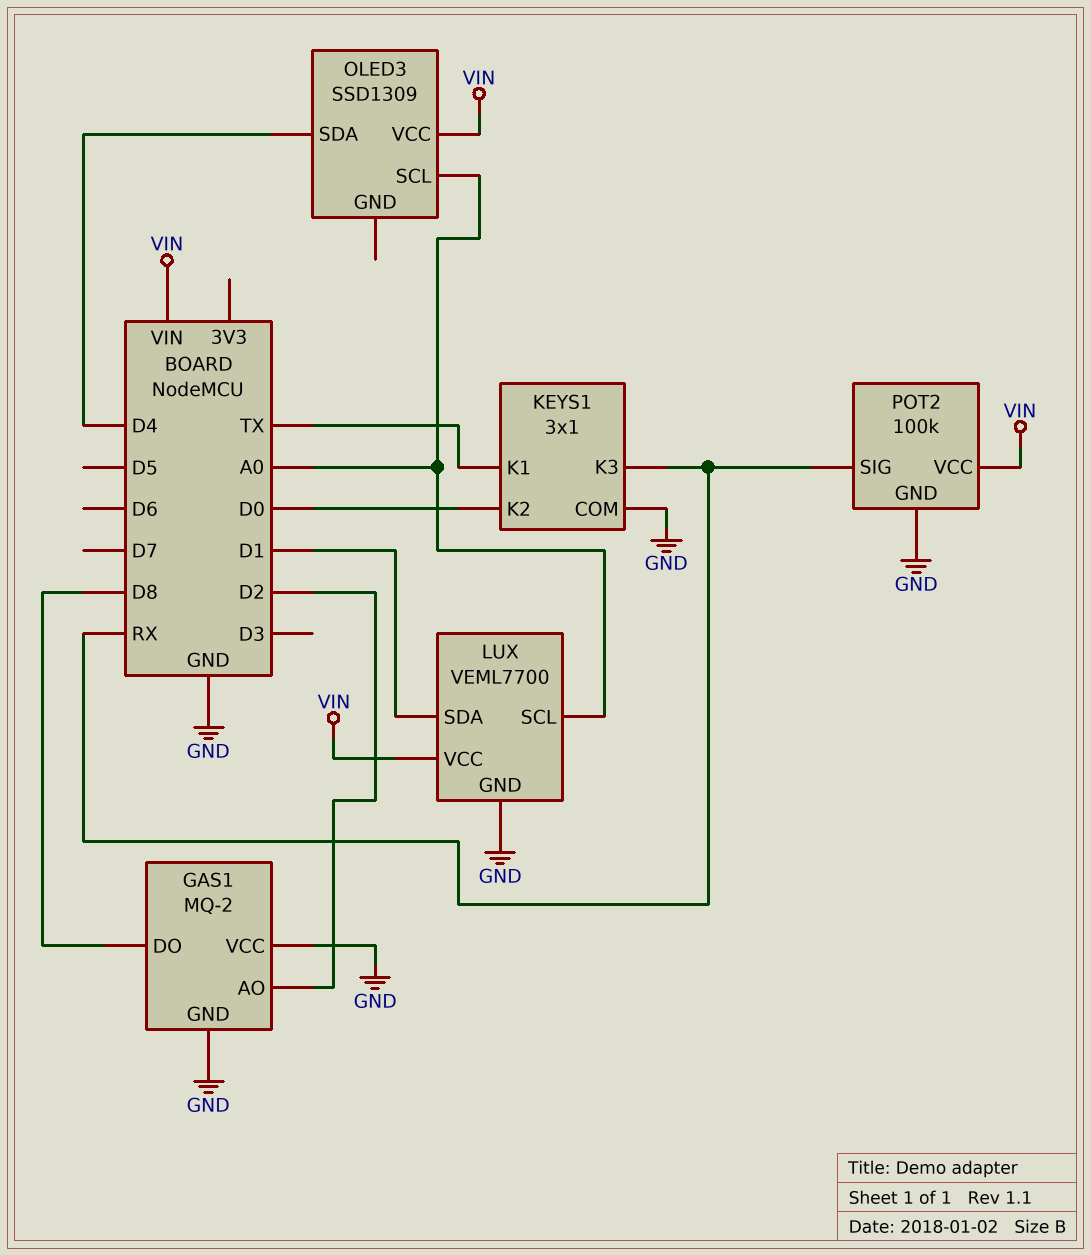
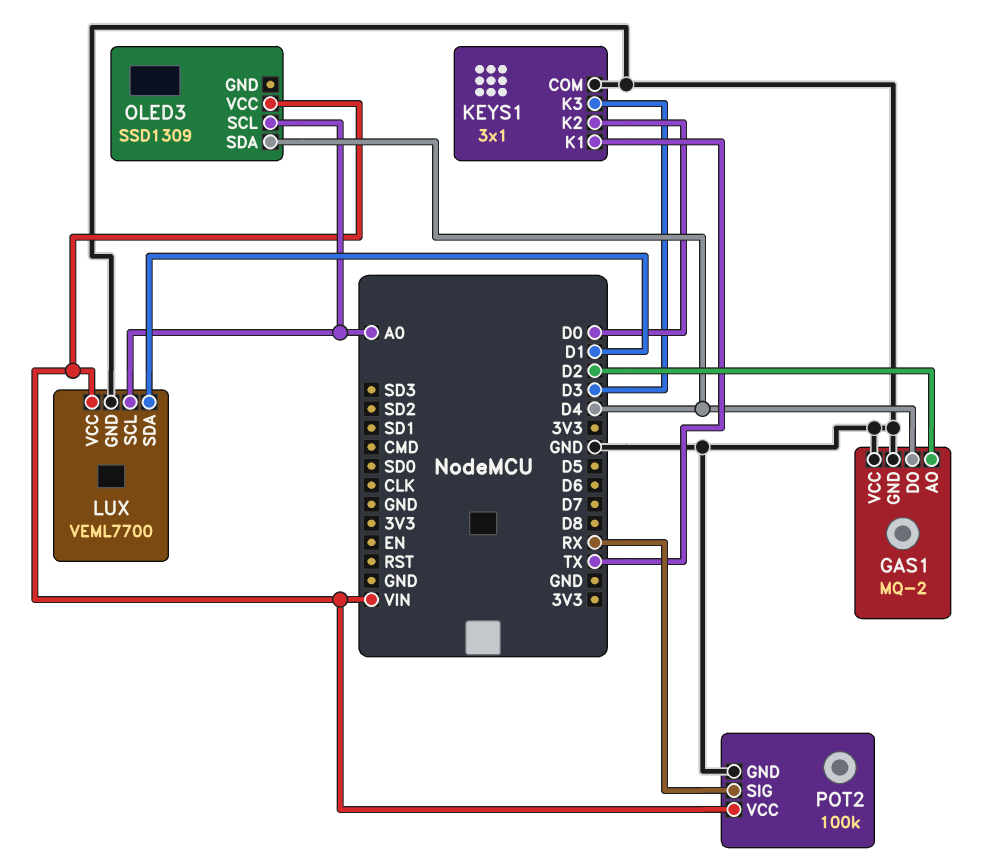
GAS1 pin DO: D8 -> D4
KEYS1 pin K3: RX -> D3

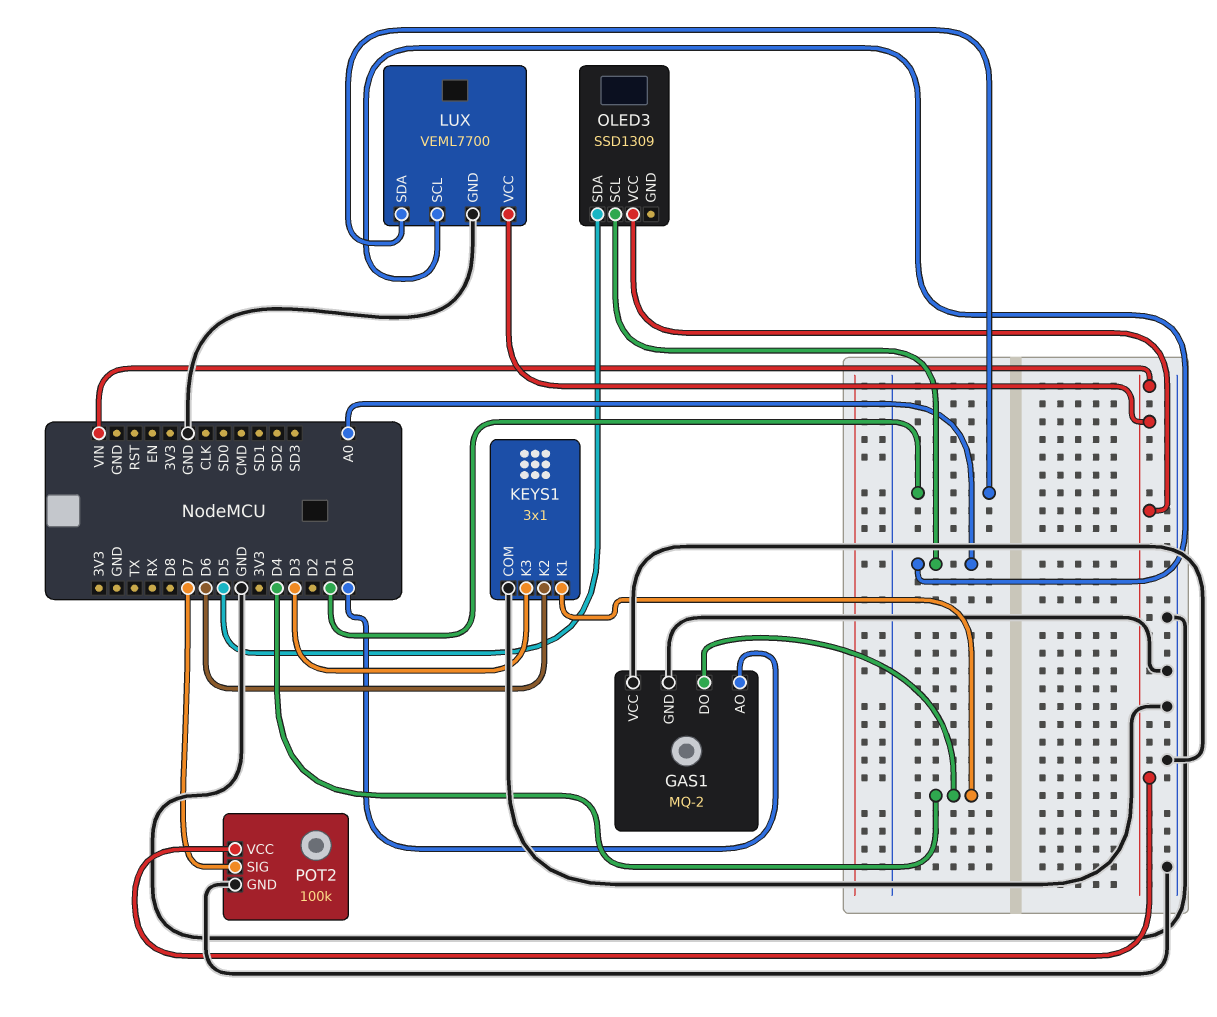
GAS1 pin AO: D2 -> D0
KEYS1 pin K1: TX -> D4
KEYS1 pin K2: D0 -> D6
OLED3 pin SDA: D4 -> D5
POT2 pin SIG: RX -> D7

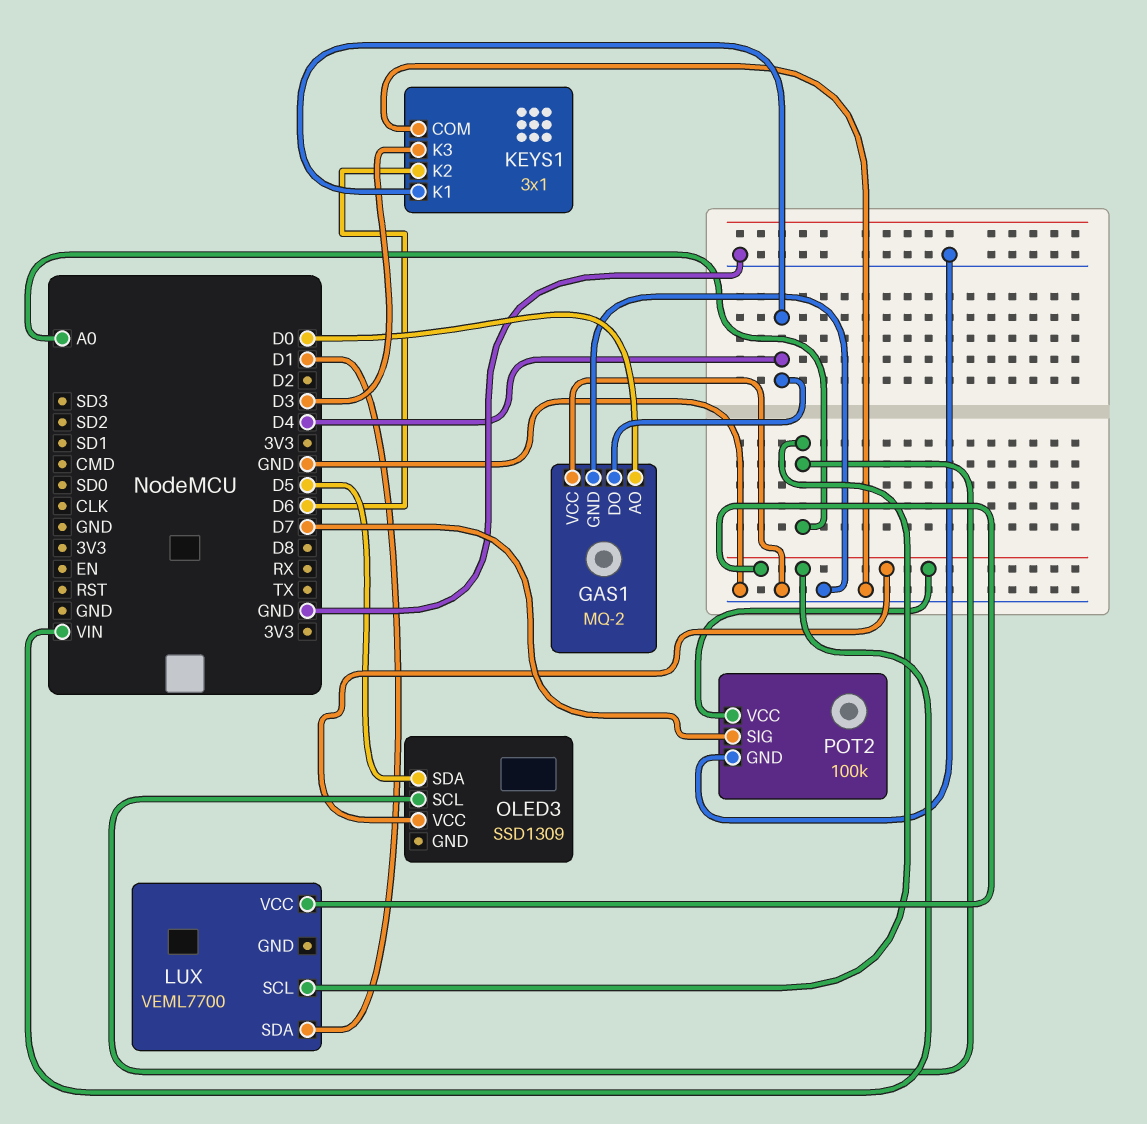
LUX pin GND: GND -> none

